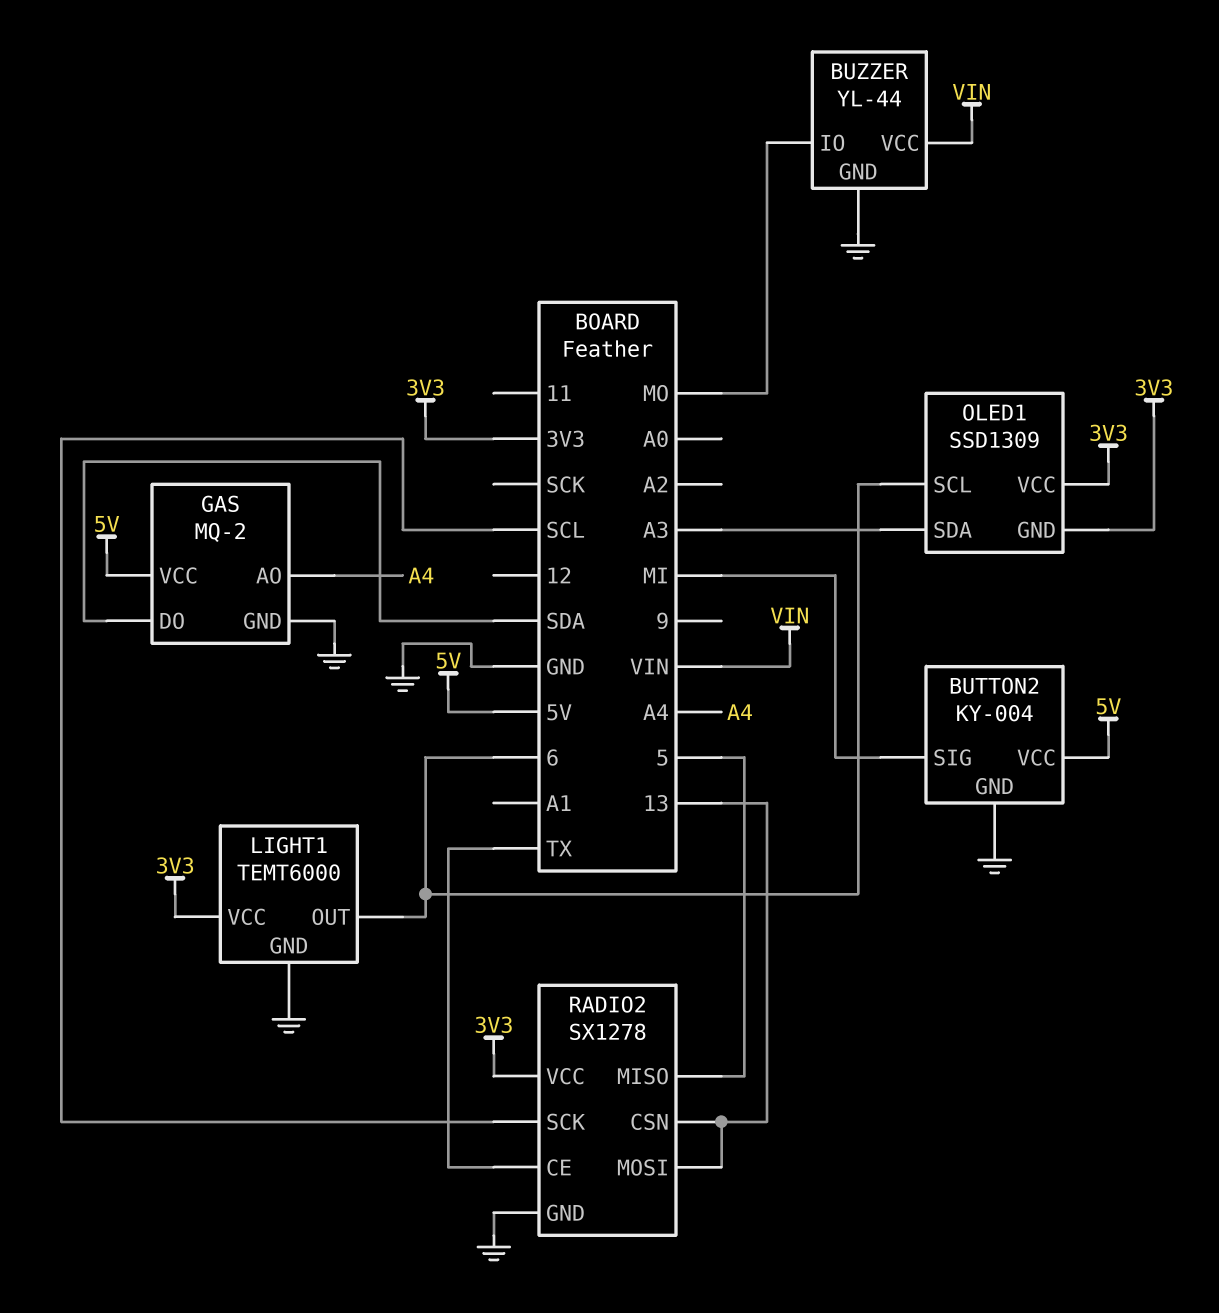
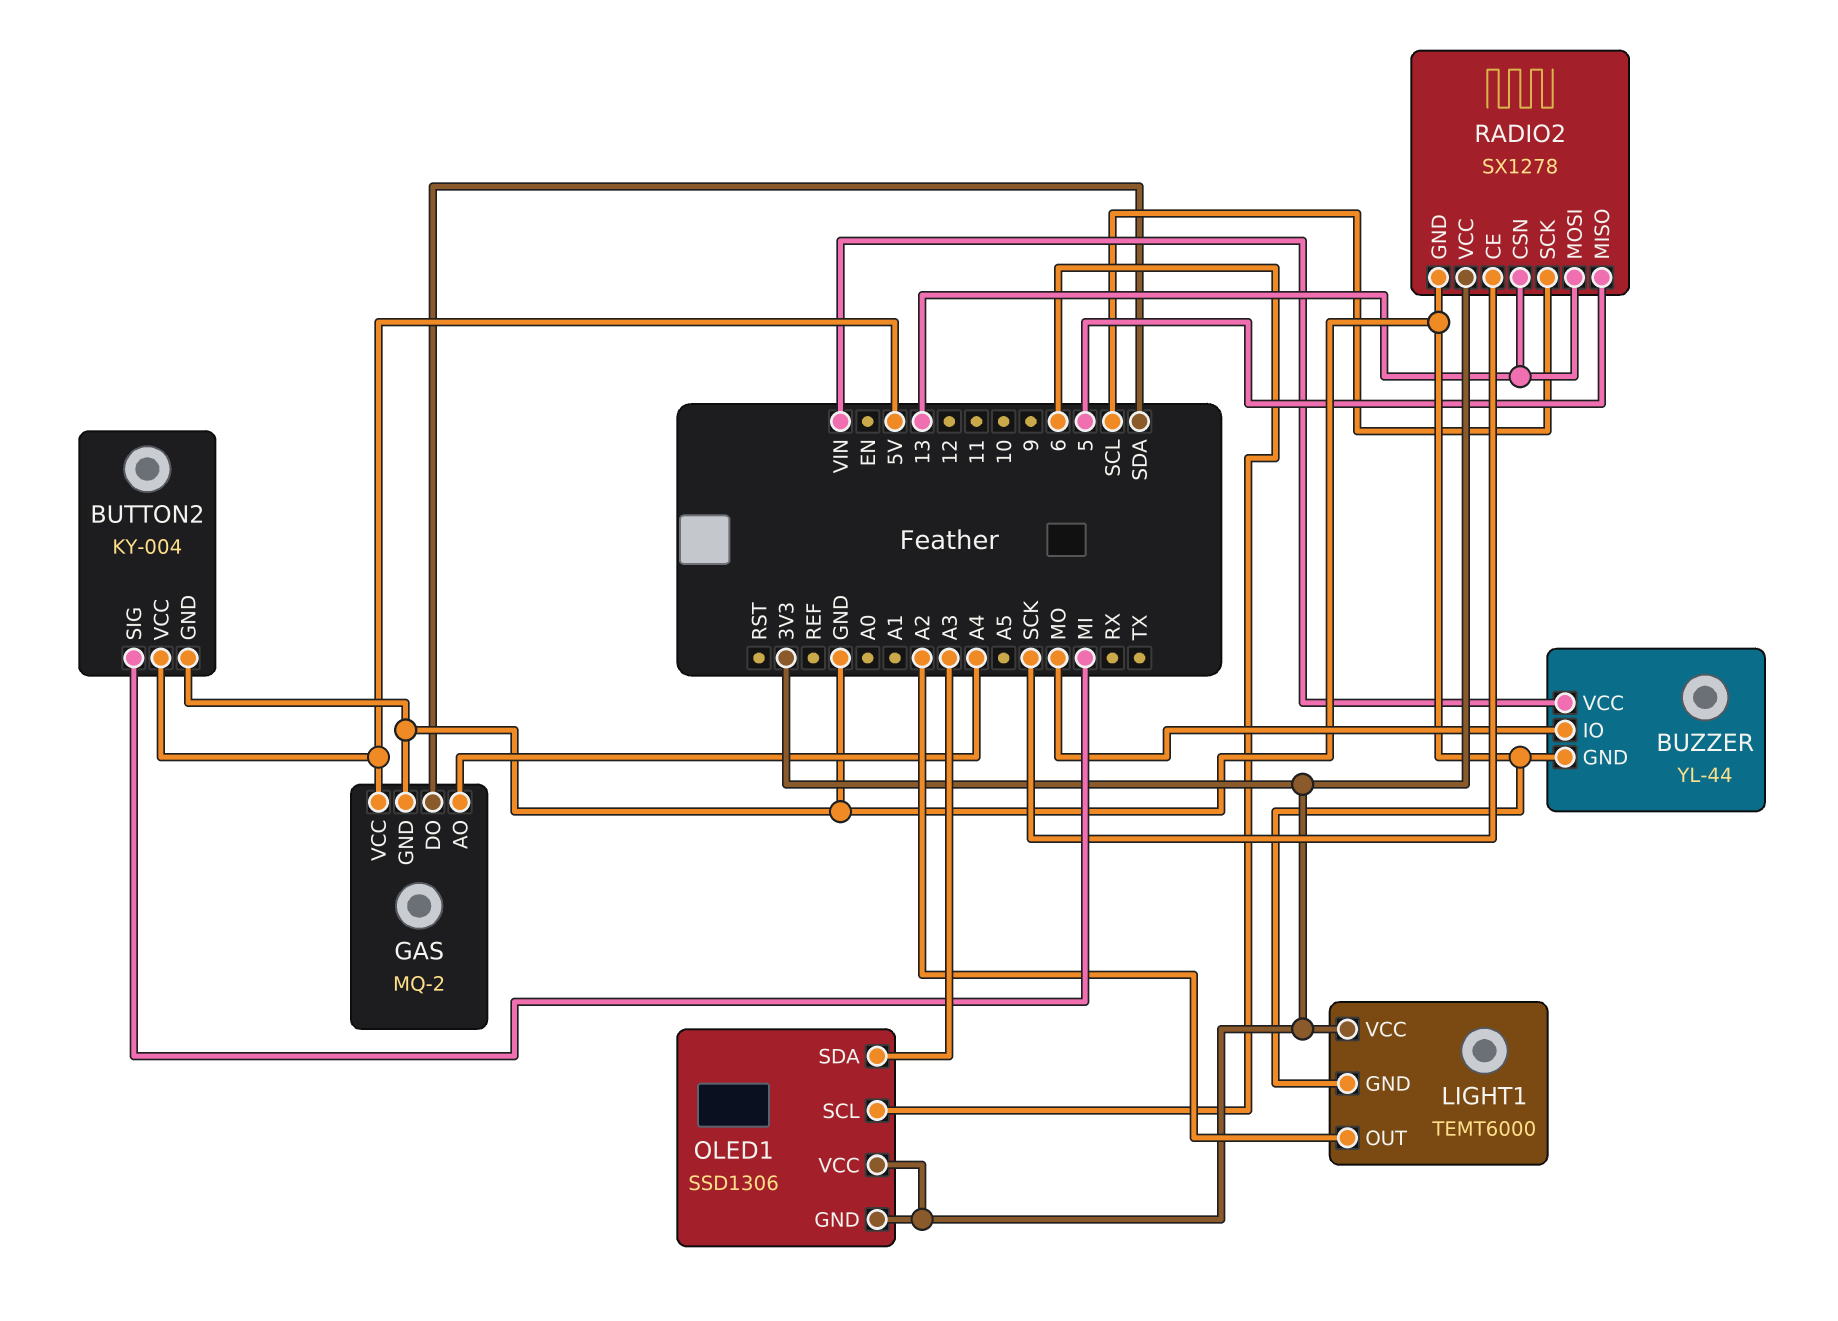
LIGHT1 pin OUT: 6 -> A2
OLED1: SSD1309 -> SSD1306
RADIO2 pin CE: TX -> SCK

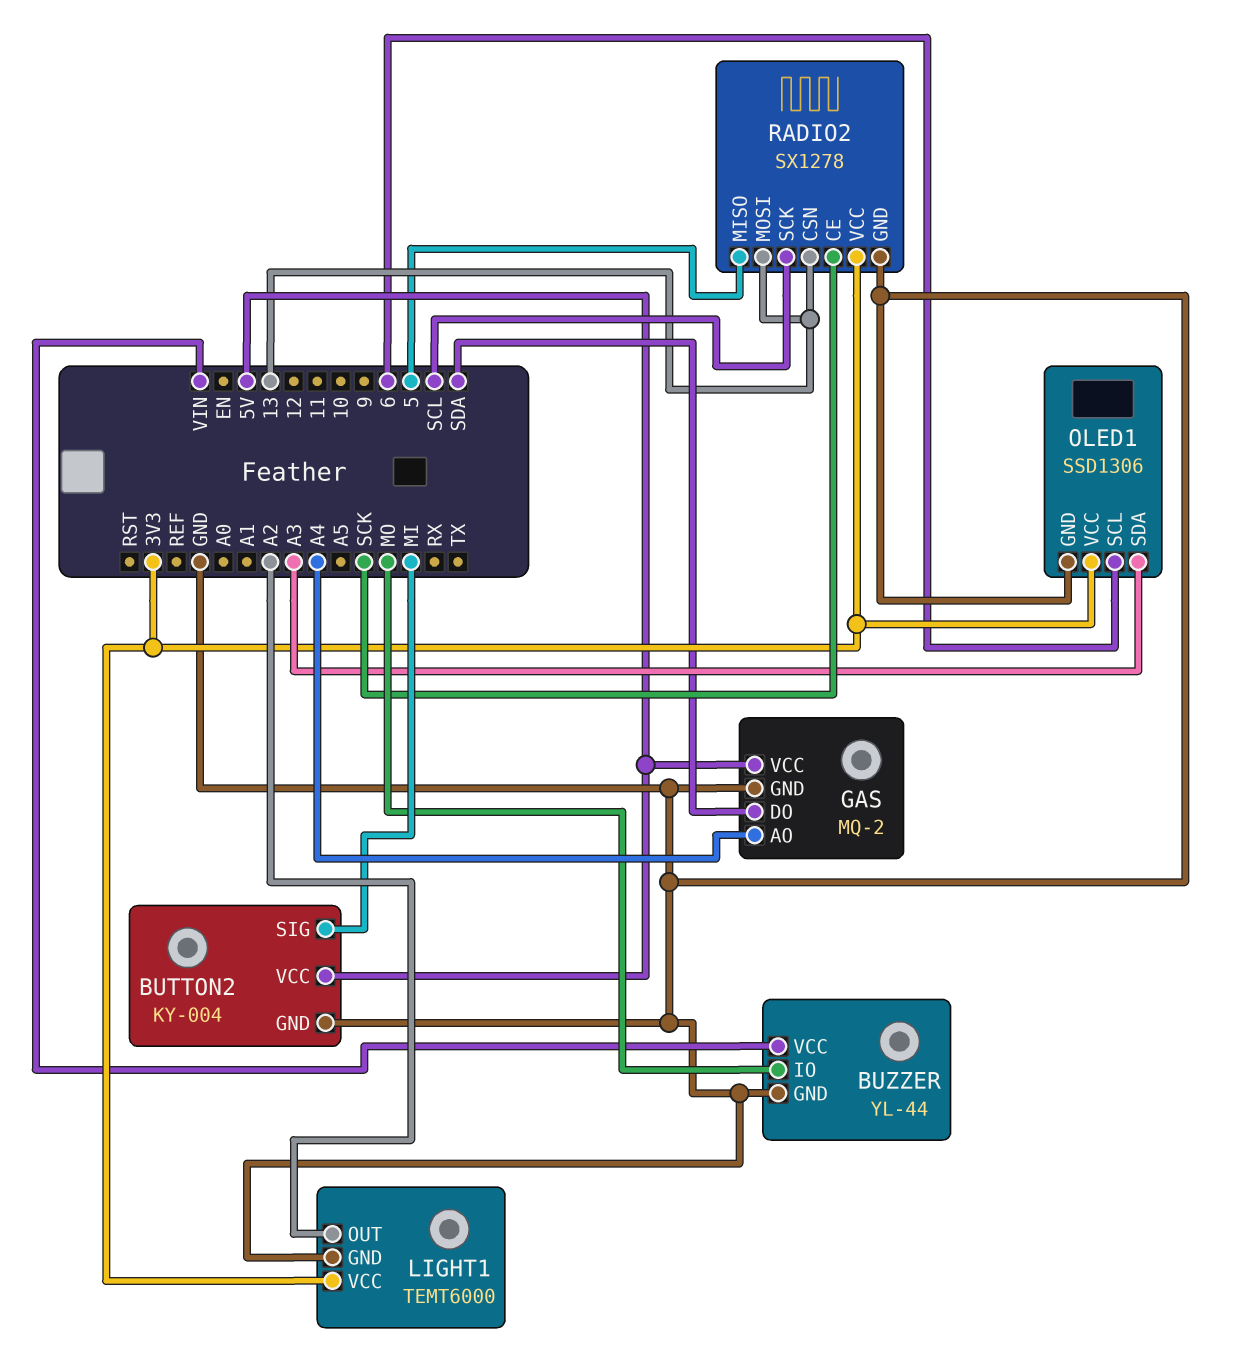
OLED1 pin GND: 3V3 -> GND

